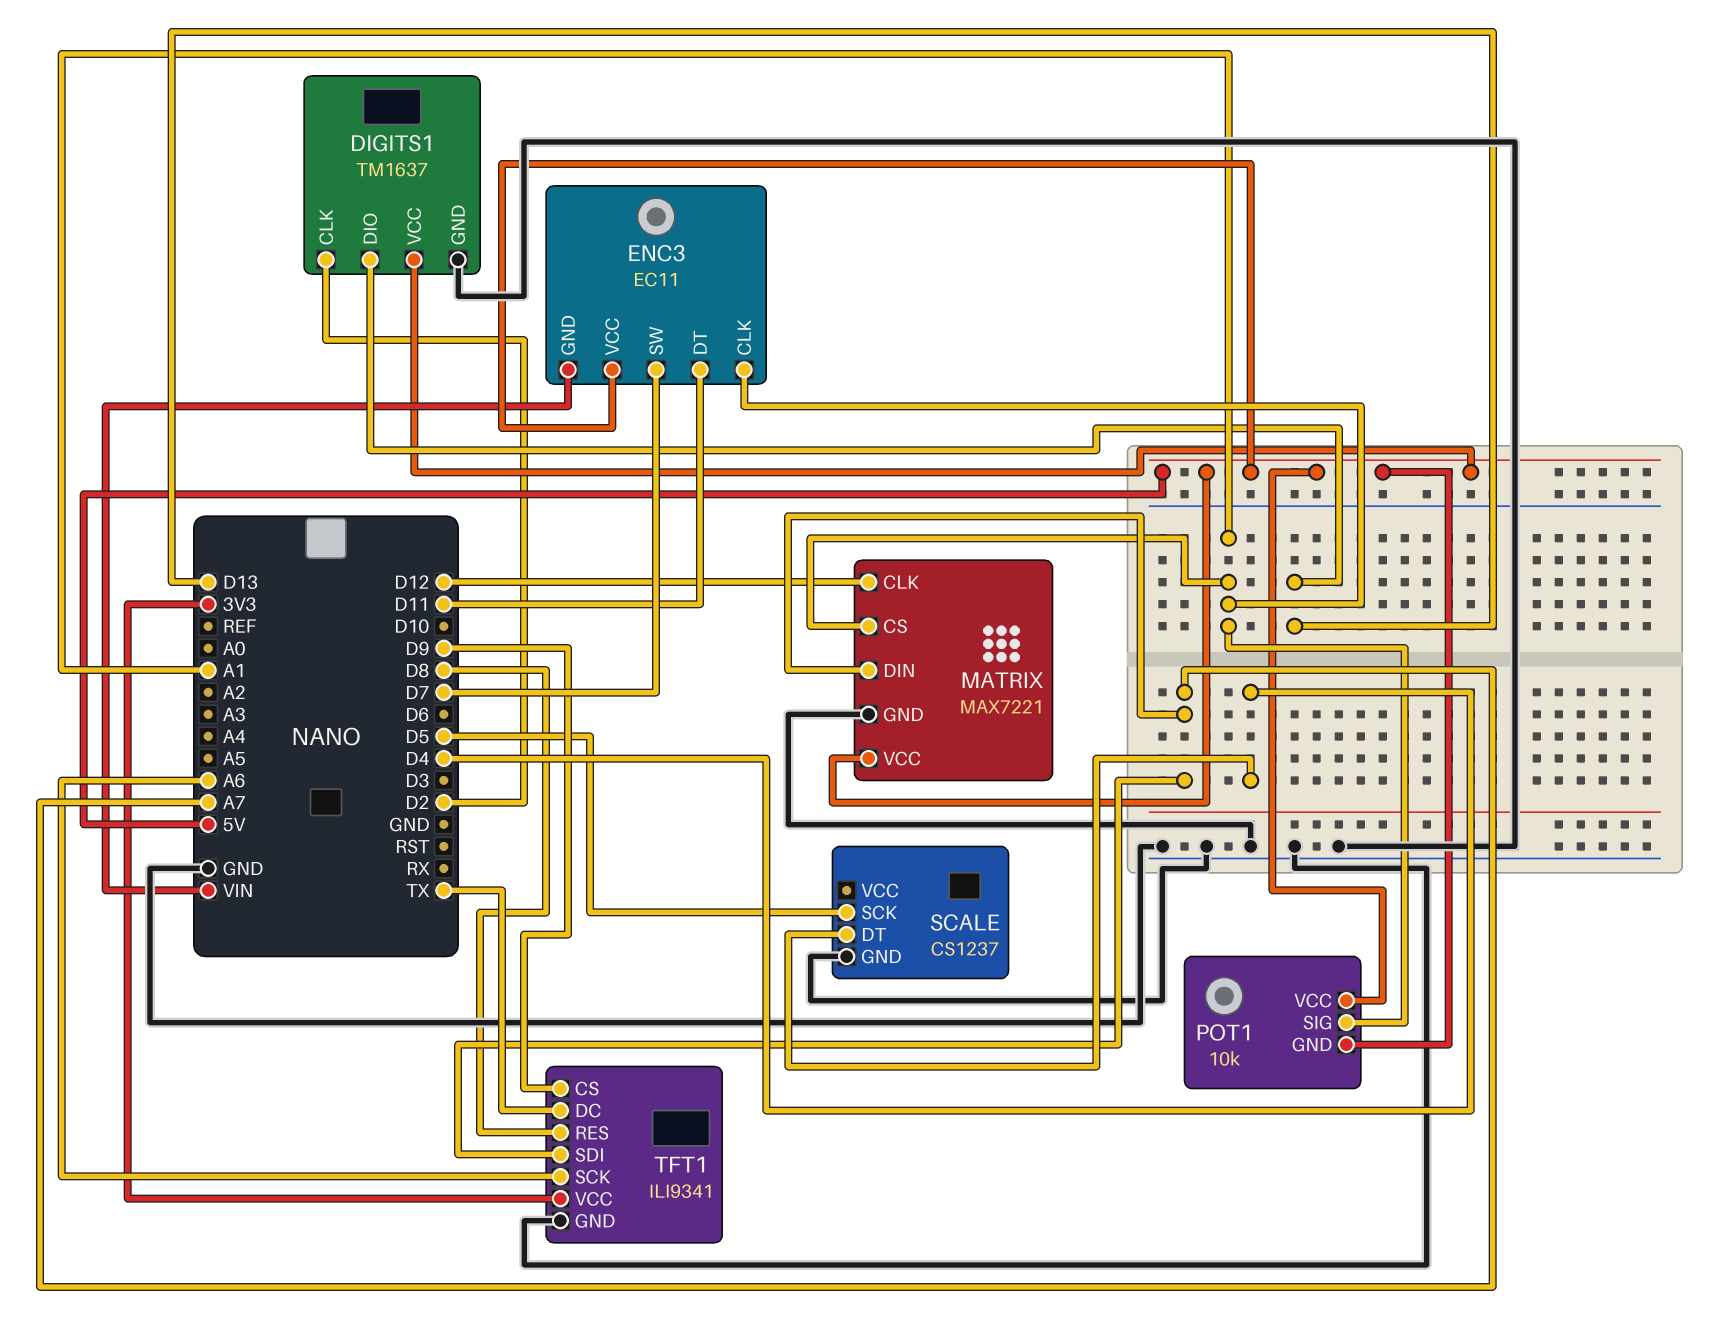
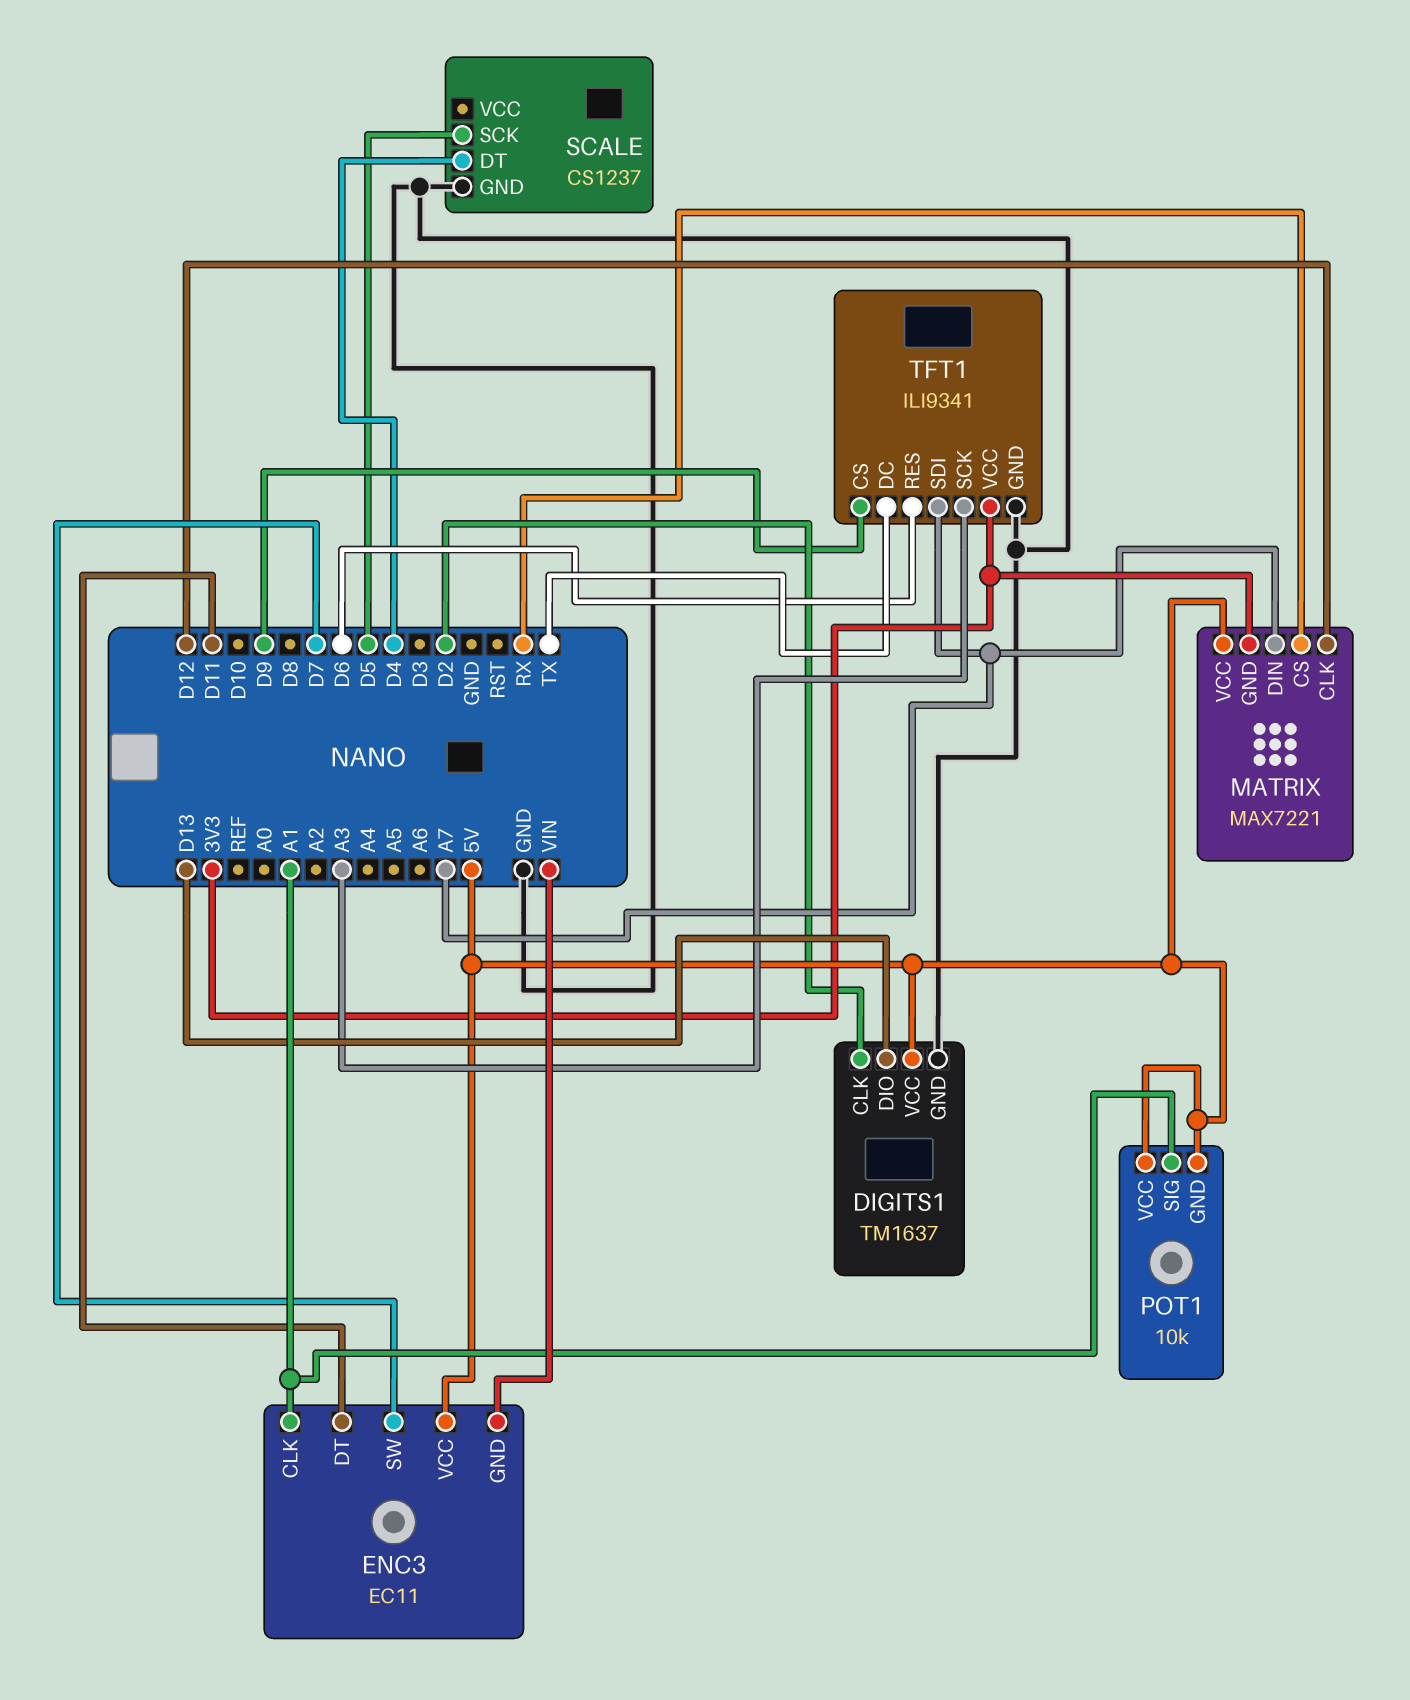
MATRIX pin CS: A1 -> RX
MATRIX pin GND: GND -> 3V3
TFT1 pin RES: D8 -> D6
TFT1 pin SCK: A6 -> A3

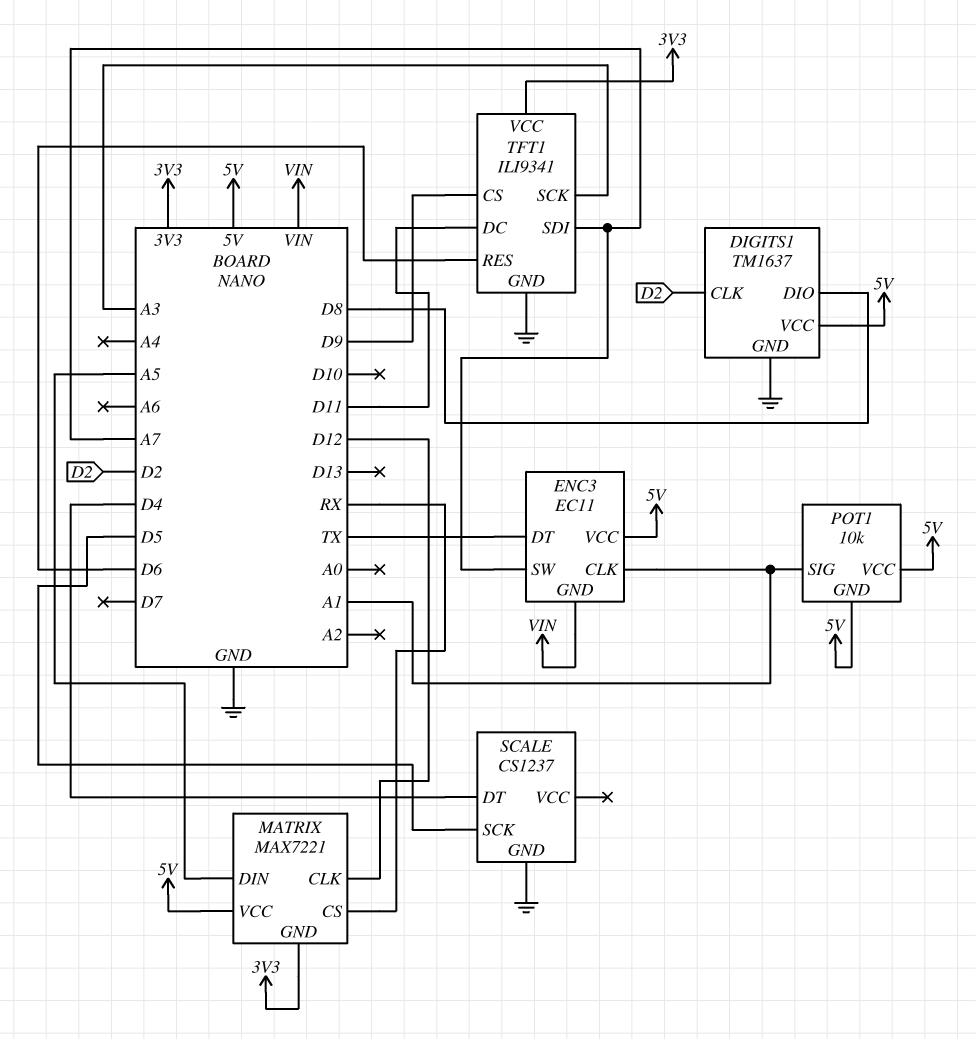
DIGITS1 pin DIO: D13 -> D8
ENC3 pin DT: D11 -> TX
ENC3 pin SW: D7 -> A7
MATRIX pin DIN: A7 -> A5
TFT1 pin DC: TX -> D11

